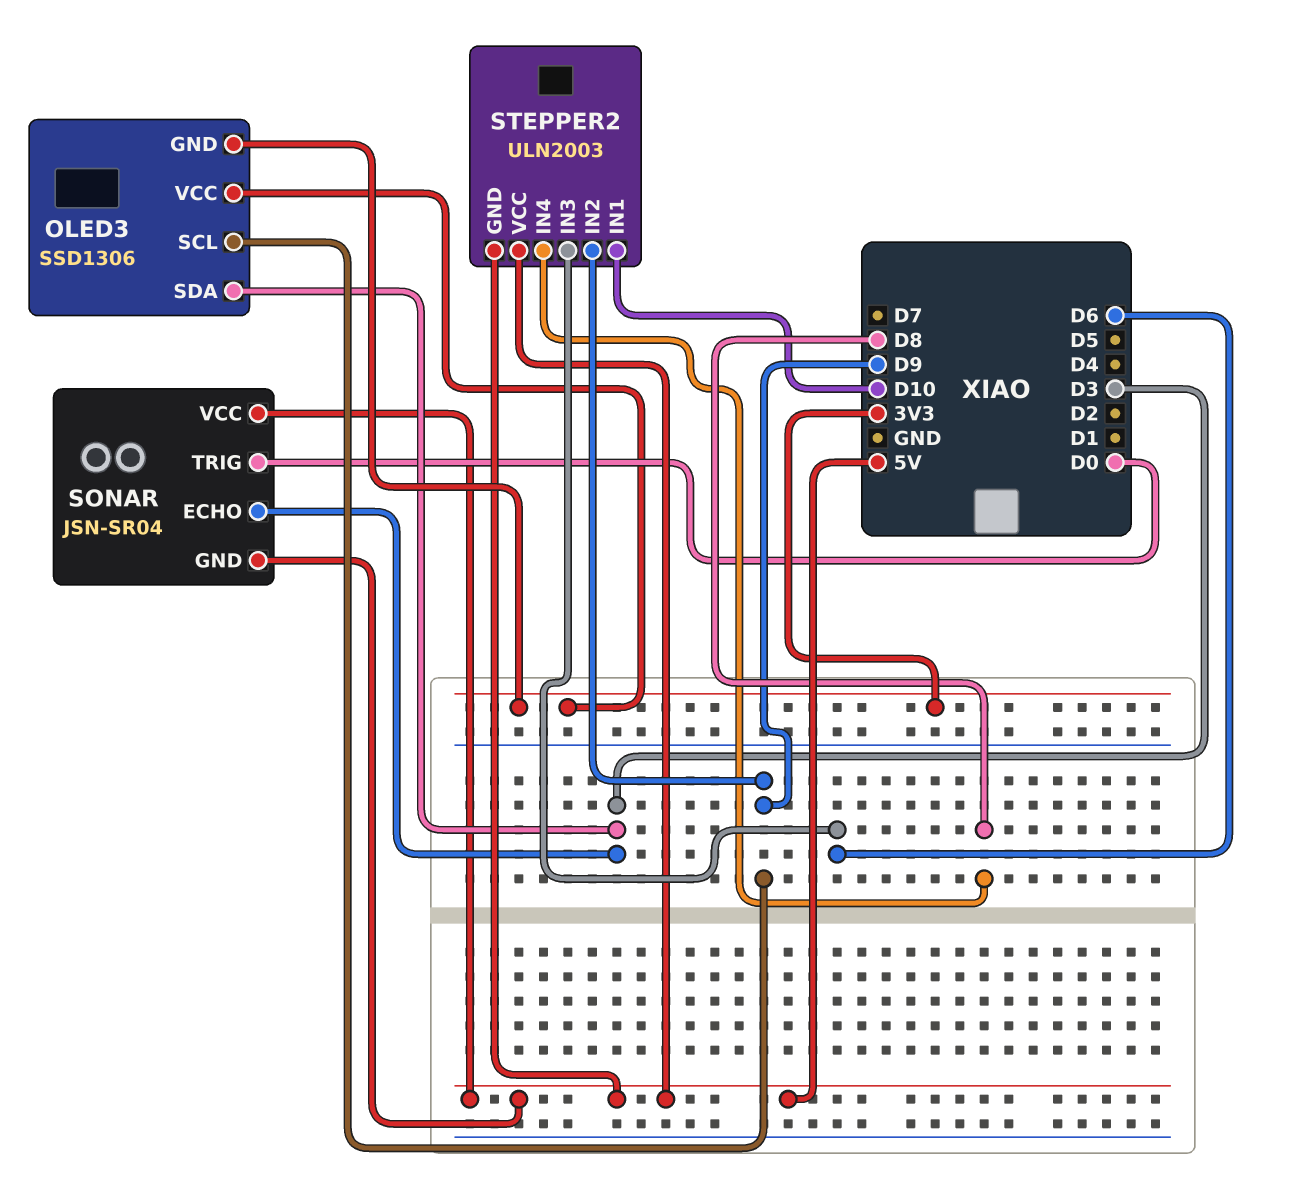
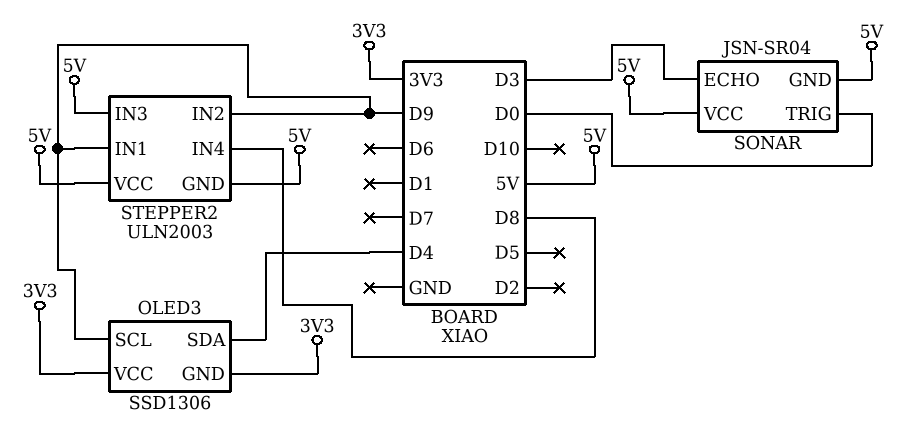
OLED3 pin SDA: D3 -> D4
STEPPER2 pin IN1: D10 -> D9
STEPPER2 pin IN3: D6 -> 5V

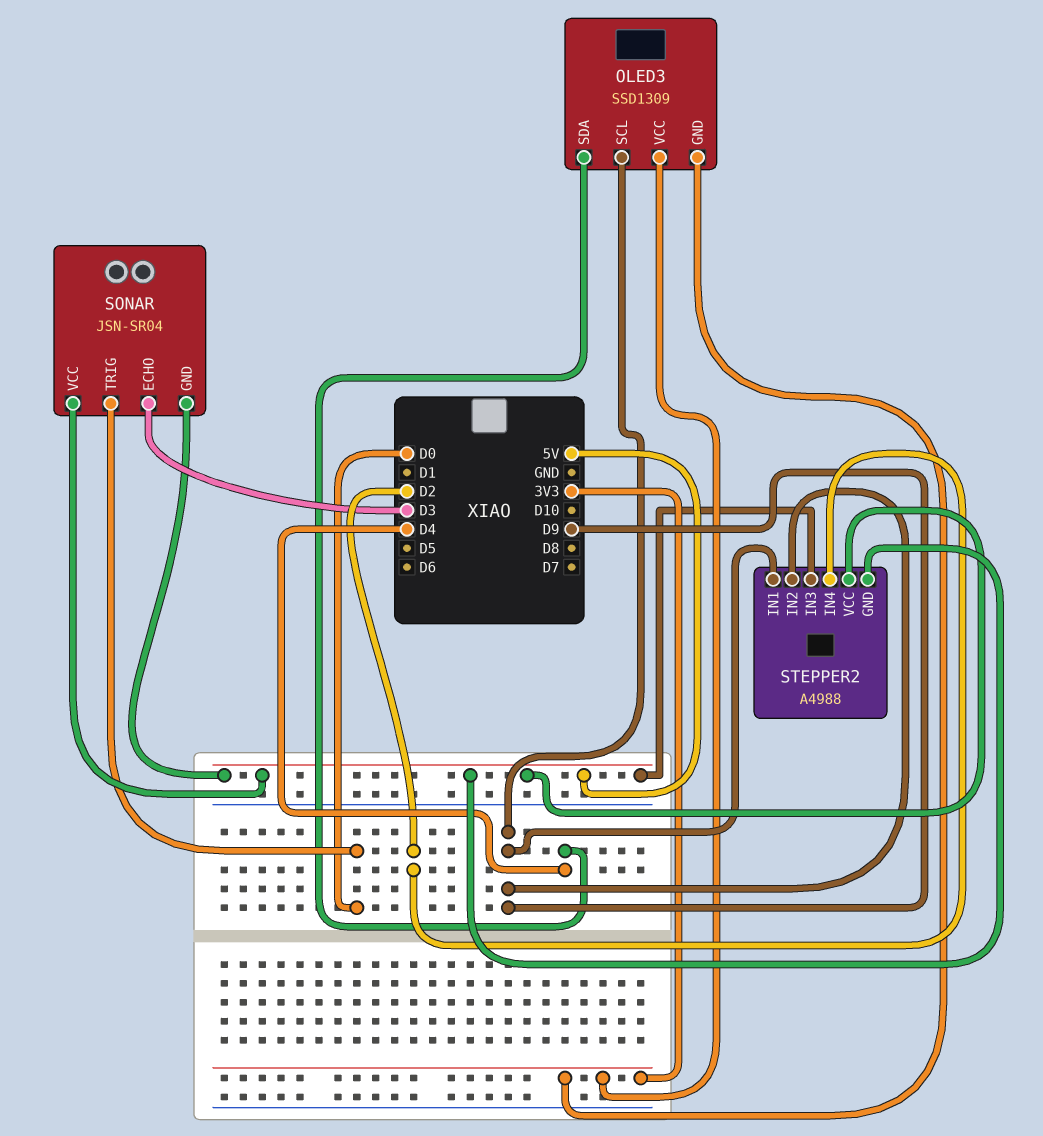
OLED3: SSD1306 -> SSD1309
STEPPER2: ULN2003 -> A4988
STEPPER2 pin IN4: D8 -> D2

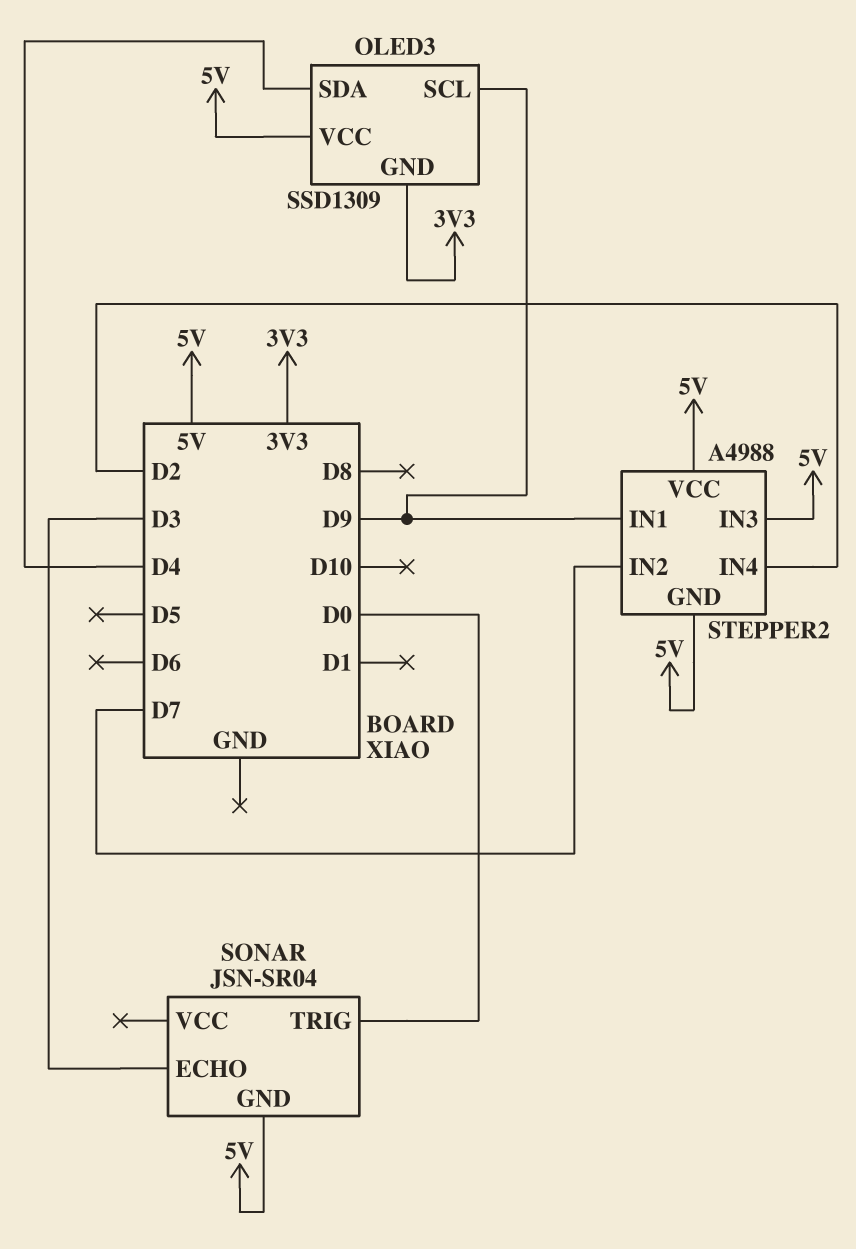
OLED3 pin VCC: 3V3 -> 5V
SONAR pin VCC: 5V -> none
STEPPER2 pin IN2: D9 -> D7

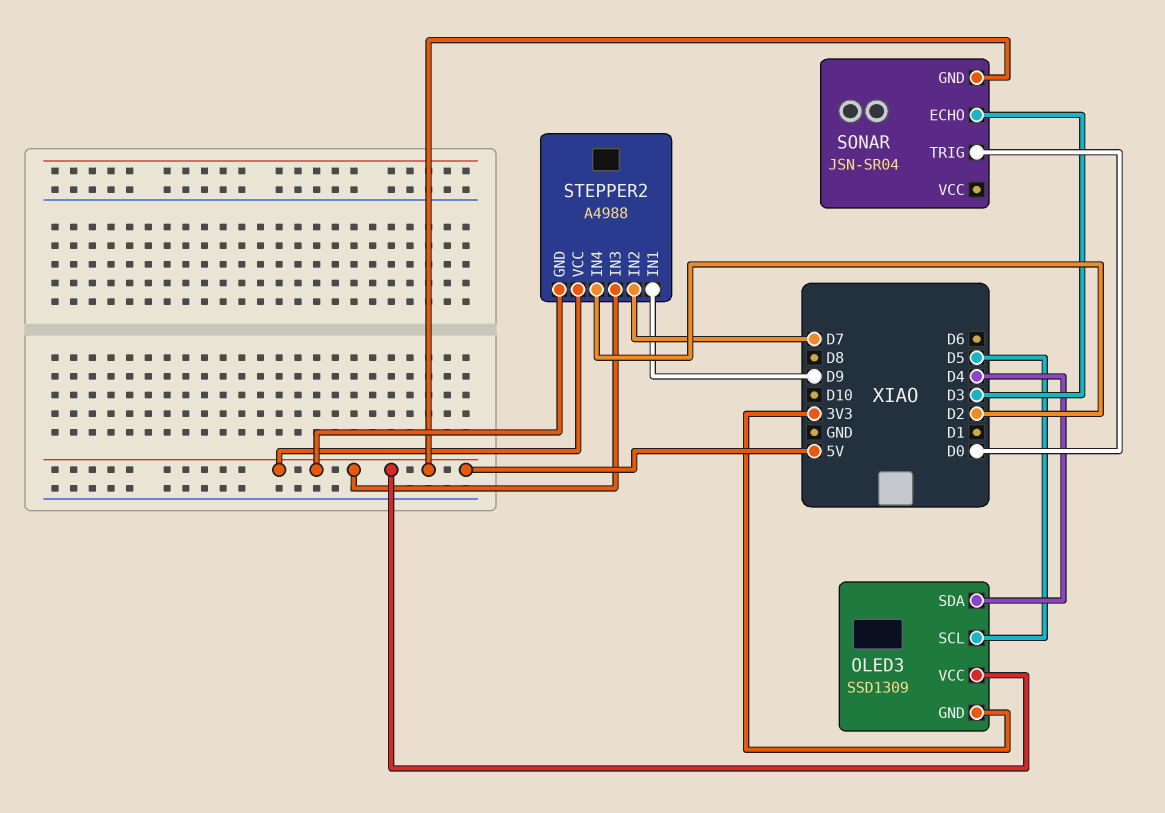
OLED3 pin SCL: D9 -> D5

